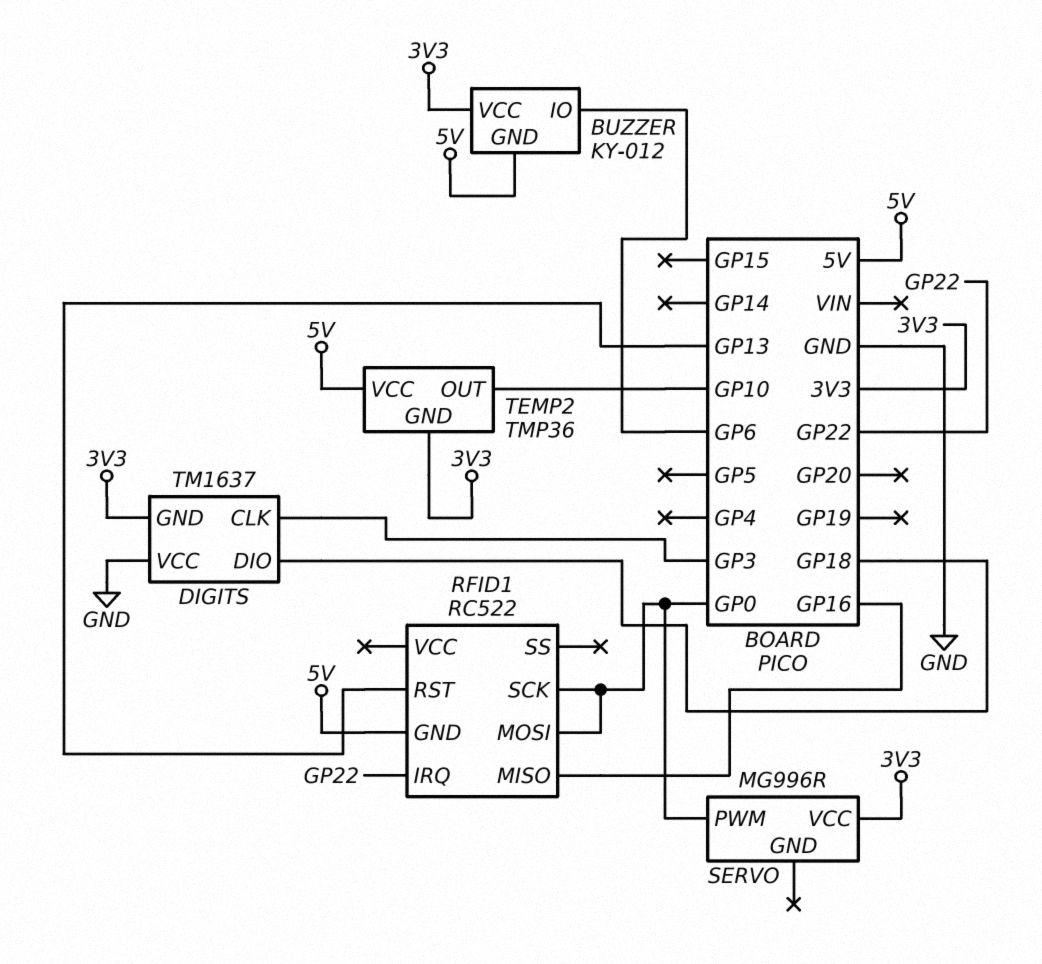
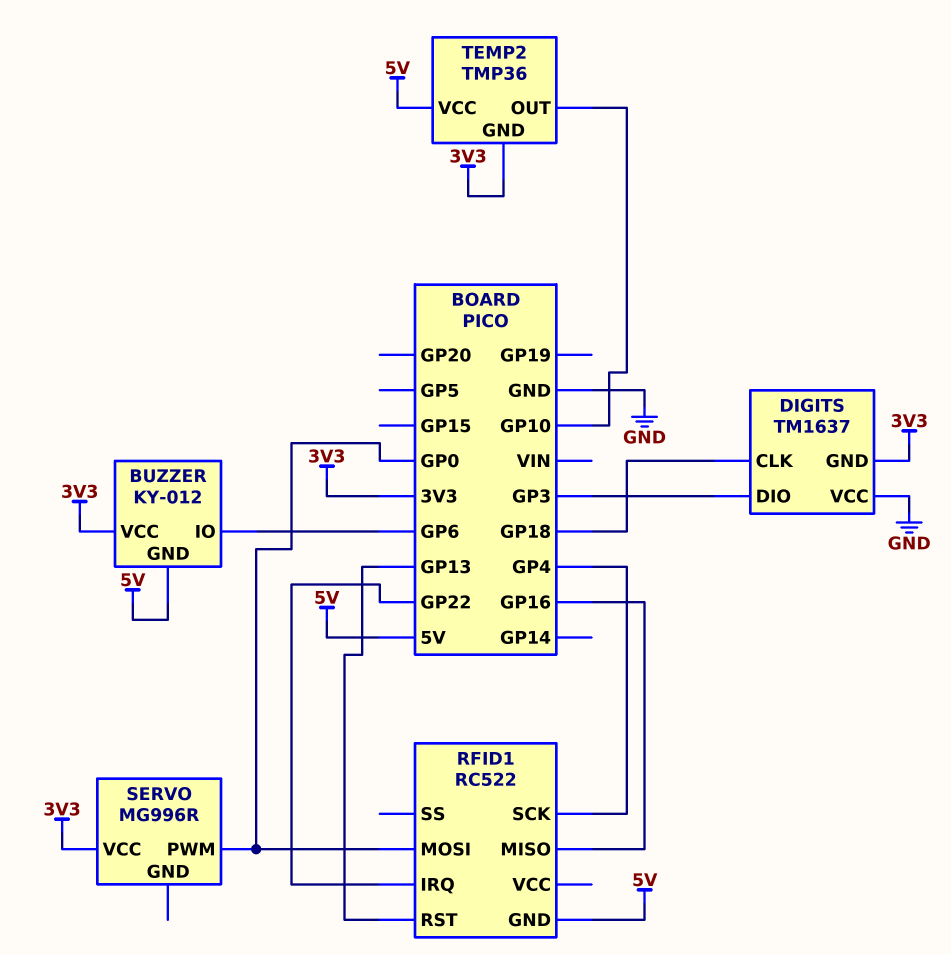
DIGITS pin CLK: GP3 -> GP18
DIGITS pin DIO: GP18 -> GP3
RFID1 pin SCK: GP0 -> GP4

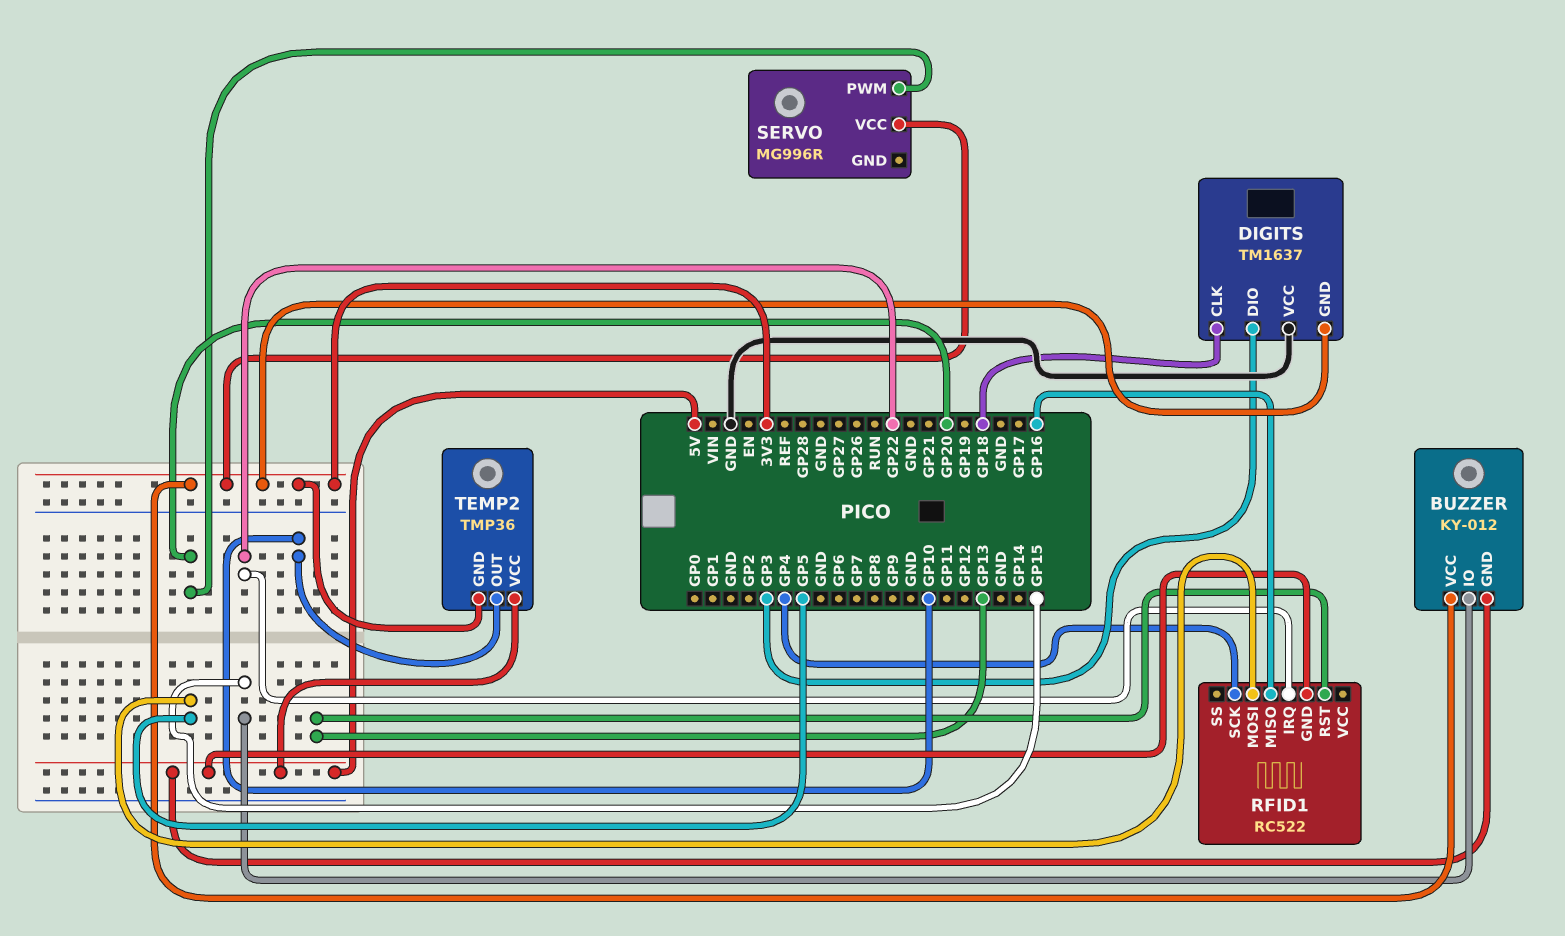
BUZZER pin IO: GP6 -> GP15
RFID1 pin MOSI: GP0 -> GP5
SERVO pin PWM: GP0 -> GP20

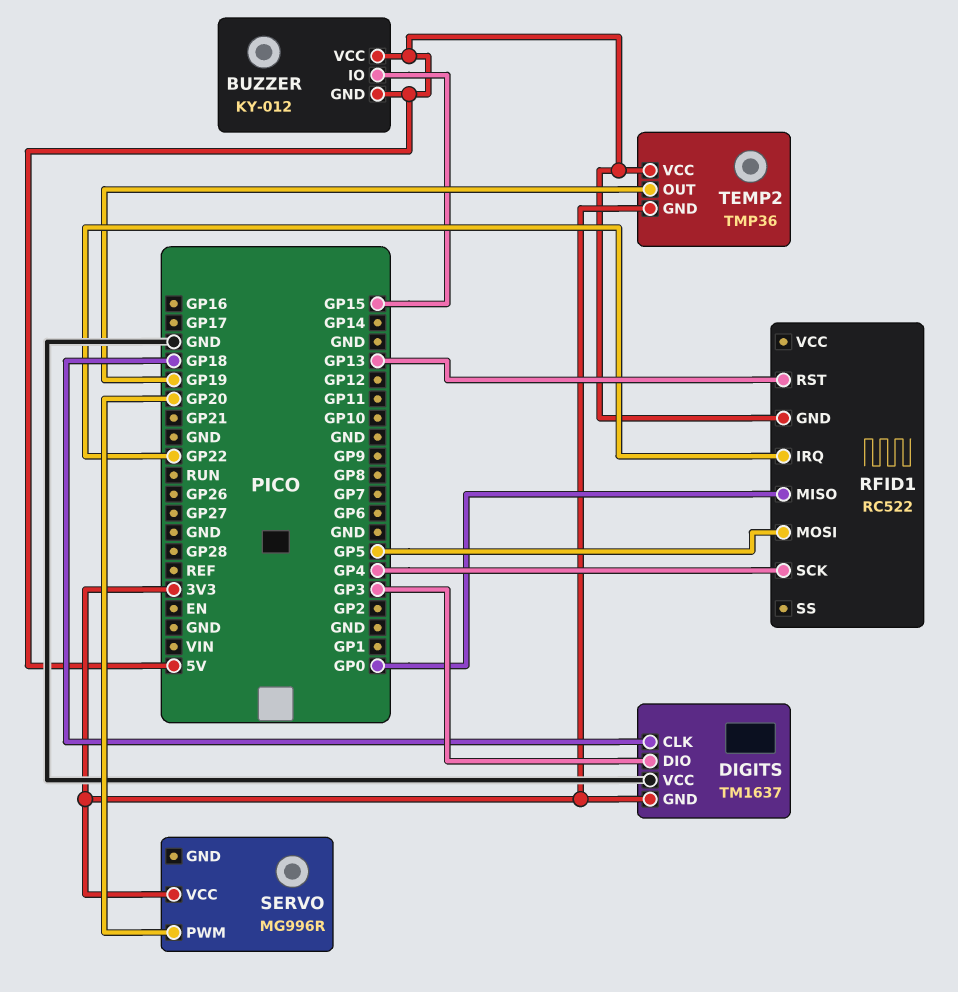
BUZZER pin VCC: 3V3 -> 5V
RFID1 pin MISO: GP16 -> GP0
TEMP2 pin OUT: GP10 -> GP19

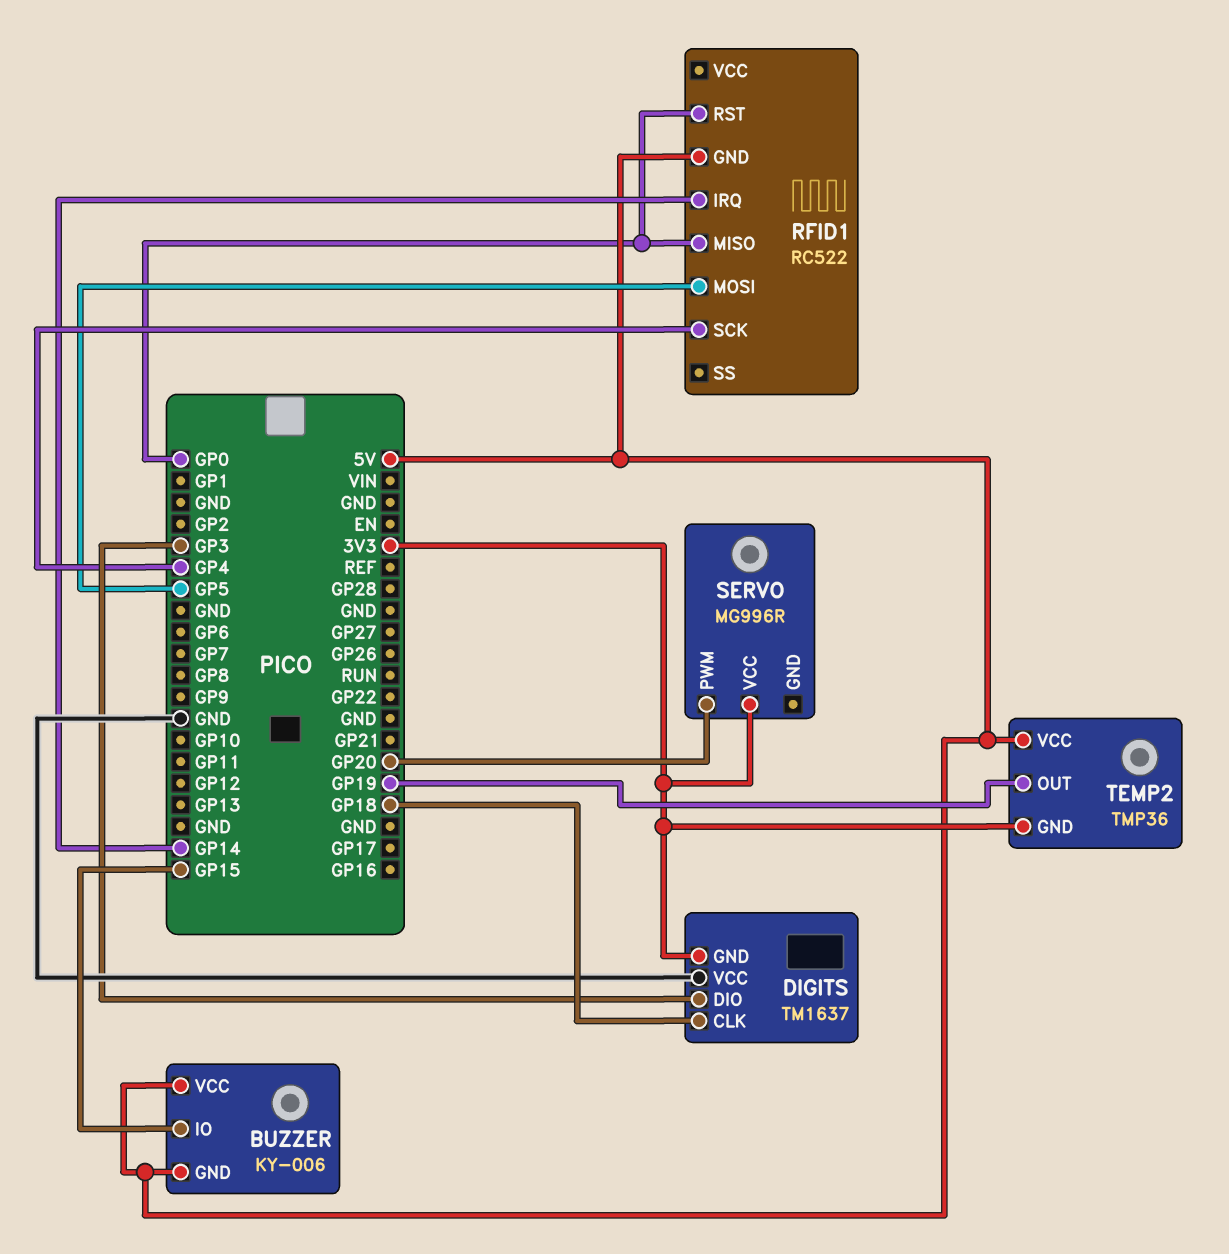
BUZZER: KY-012 -> KY-006
RFID1 pin IRQ: GP22 -> GP14
RFID1 pin RST: GP13 -> GP0

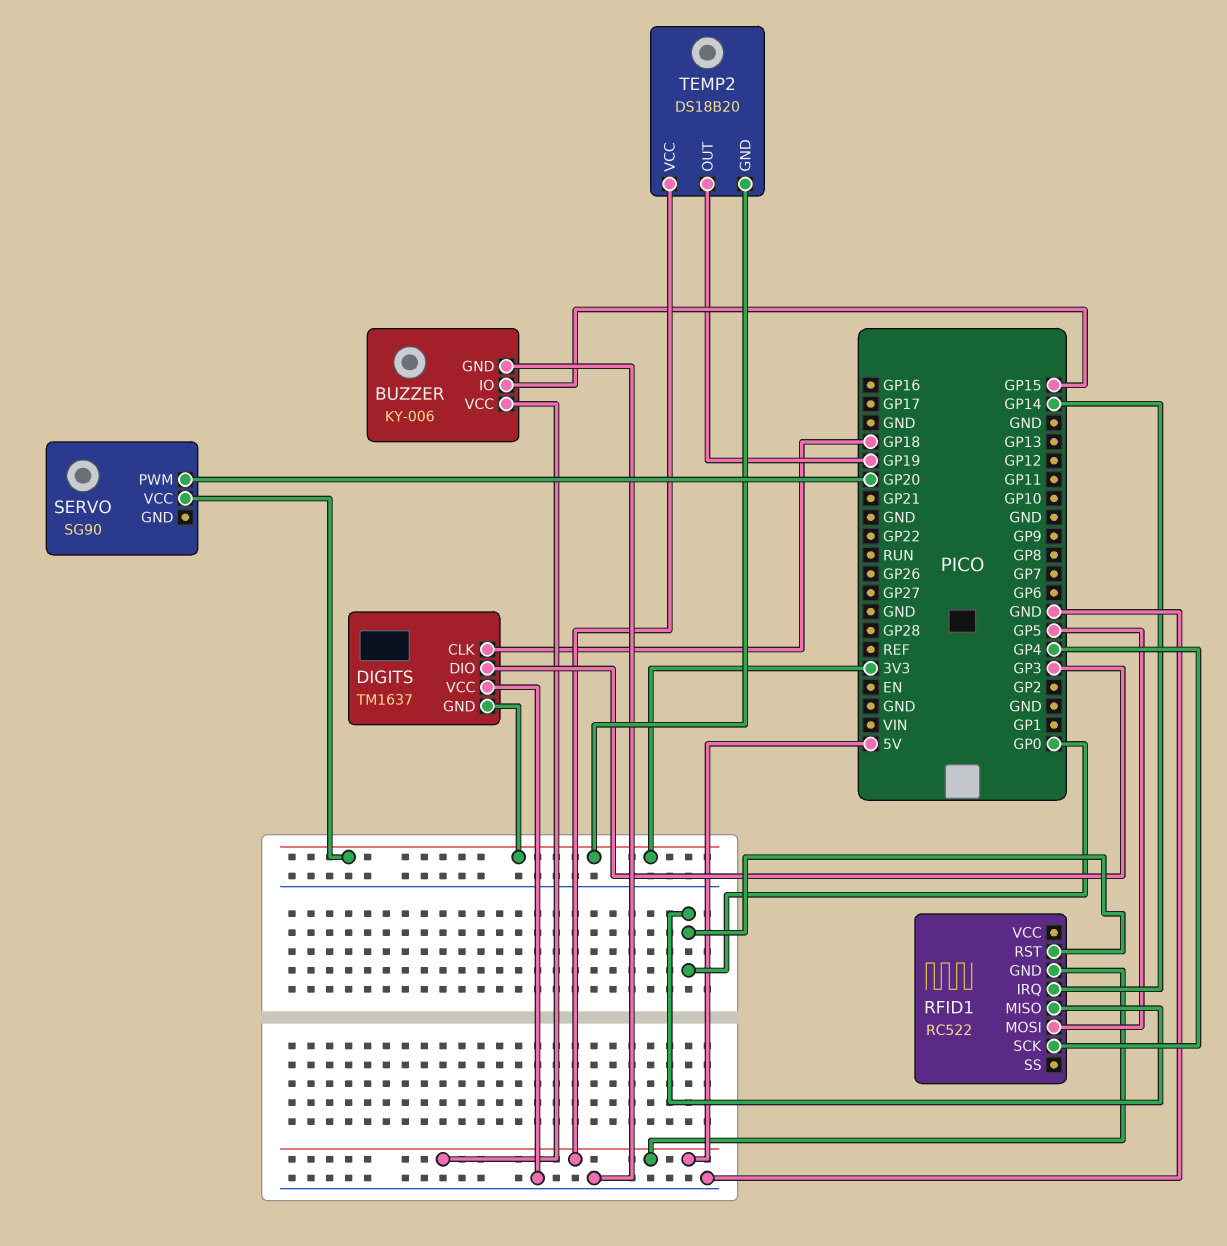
BUZZER pin GND: 5V -> GND
SERVO: MG996R -> SG90
TEMP2: TMP36 -> DS18B20

